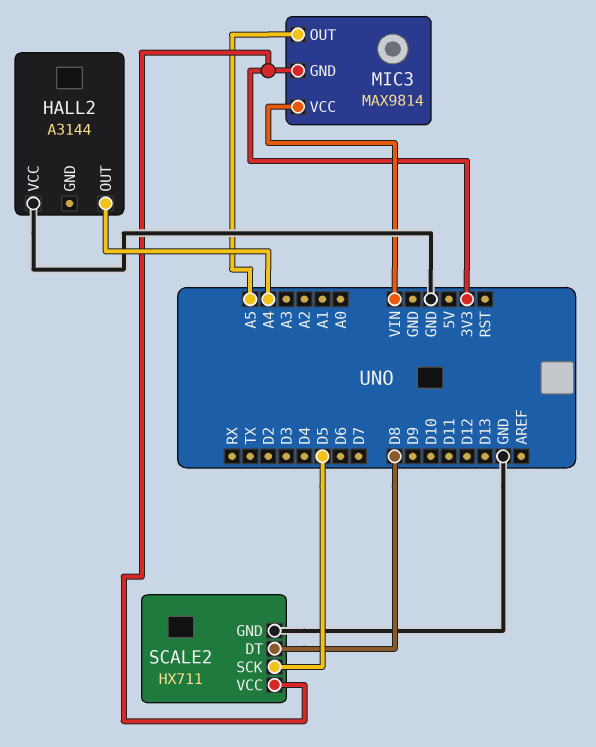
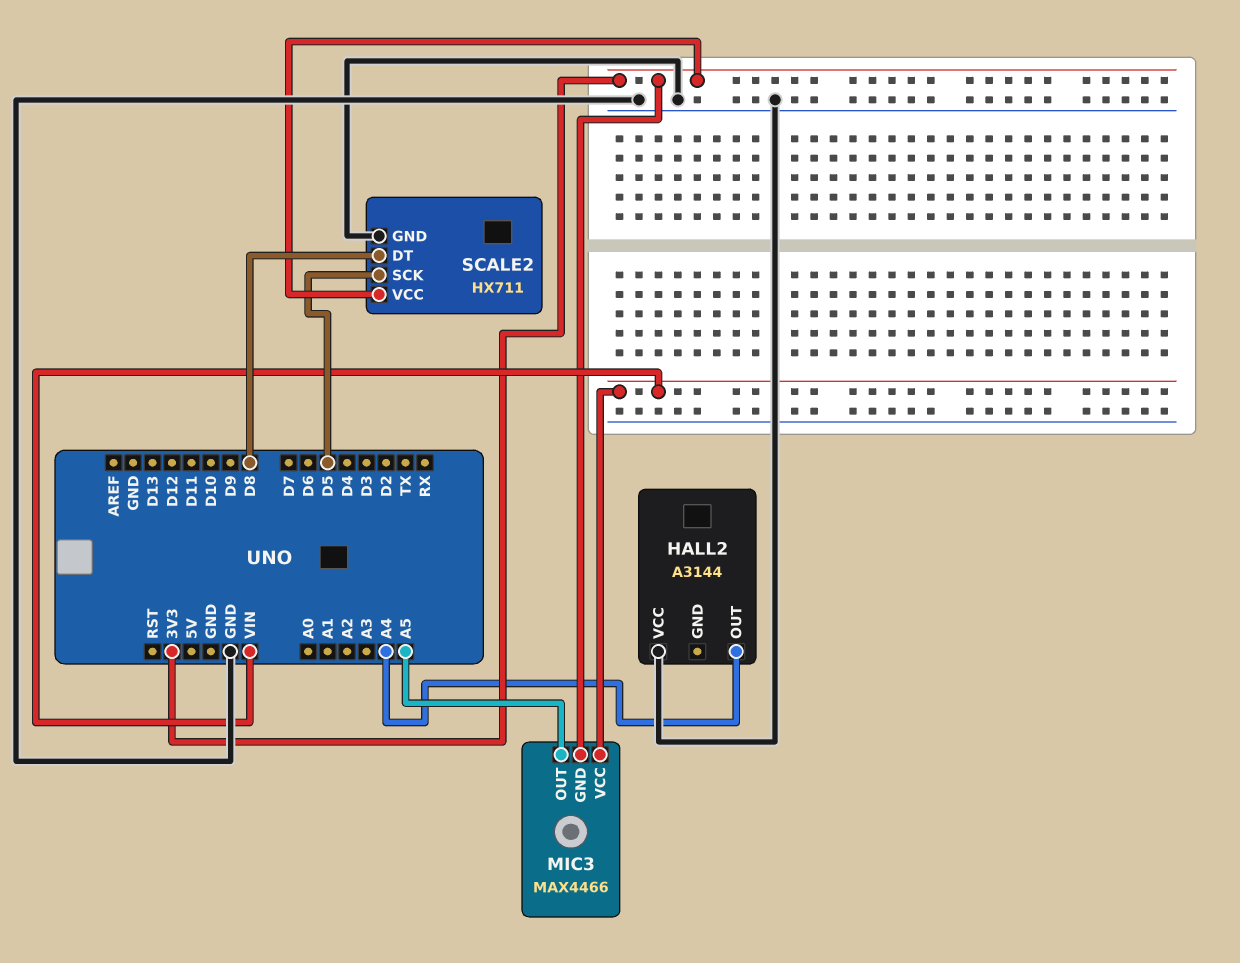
MIC3: MAX9814 -> MAX4466

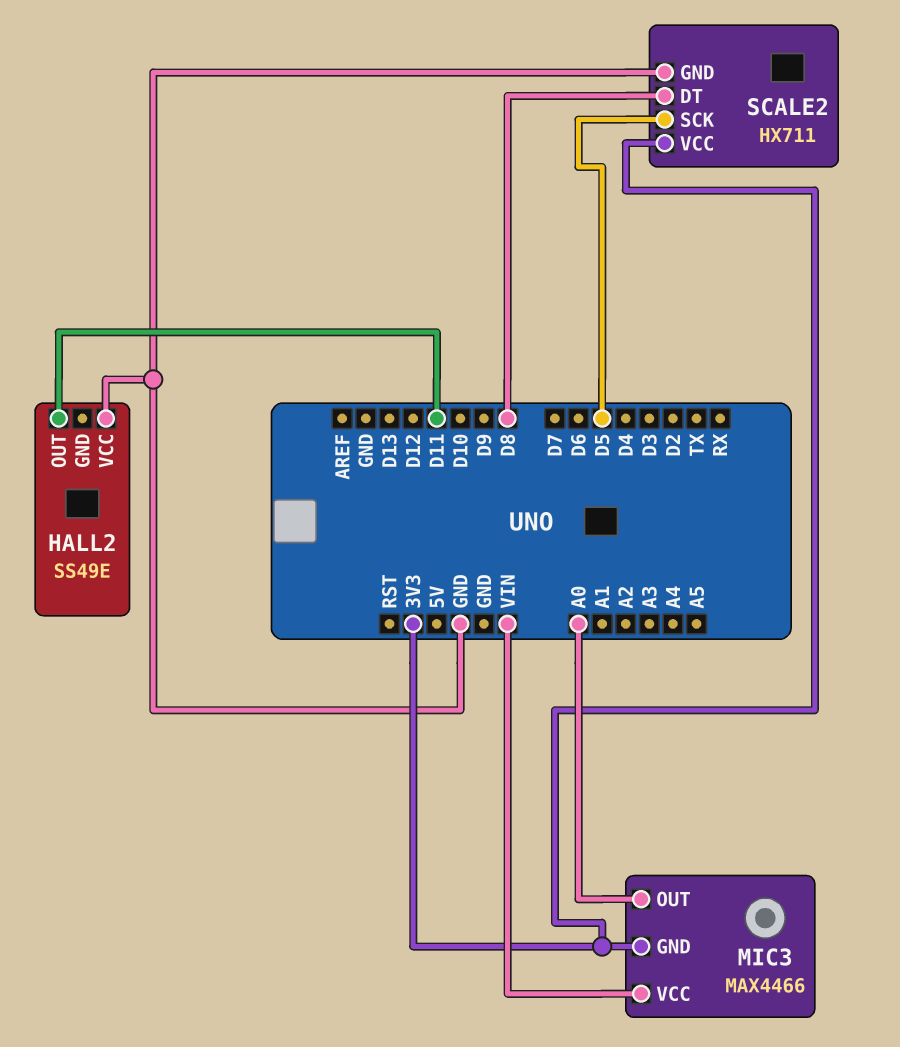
HALL2: A3144 -> SS49E
HALL2 pin OUT: A4 -> D11
MIC3 pin OUT: A5 -> A0

